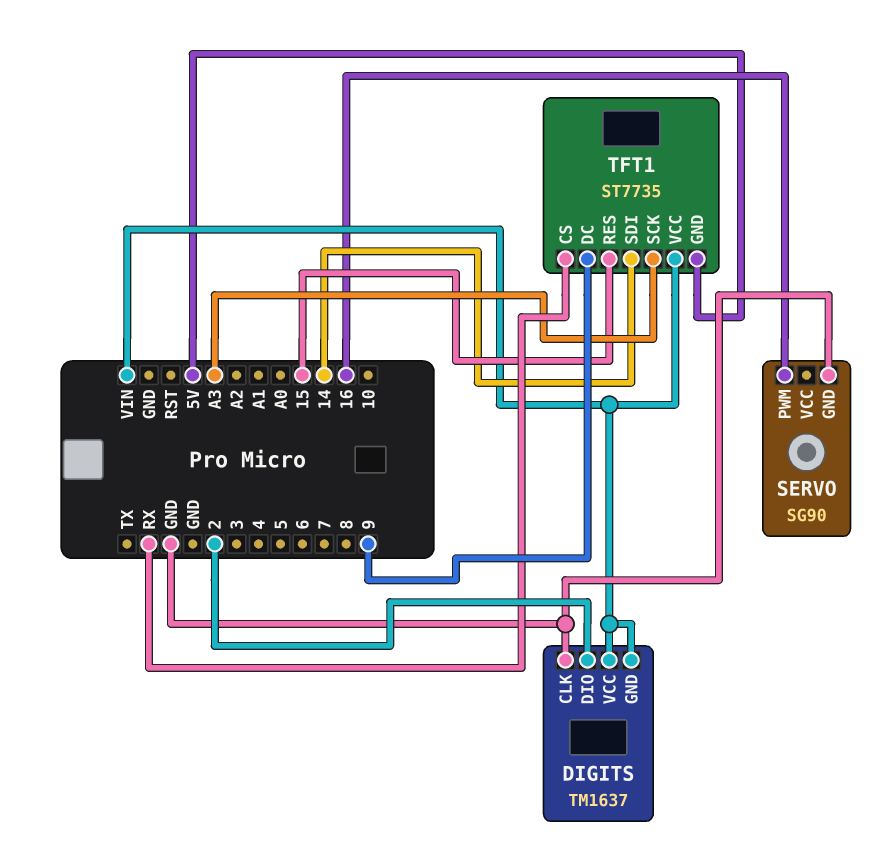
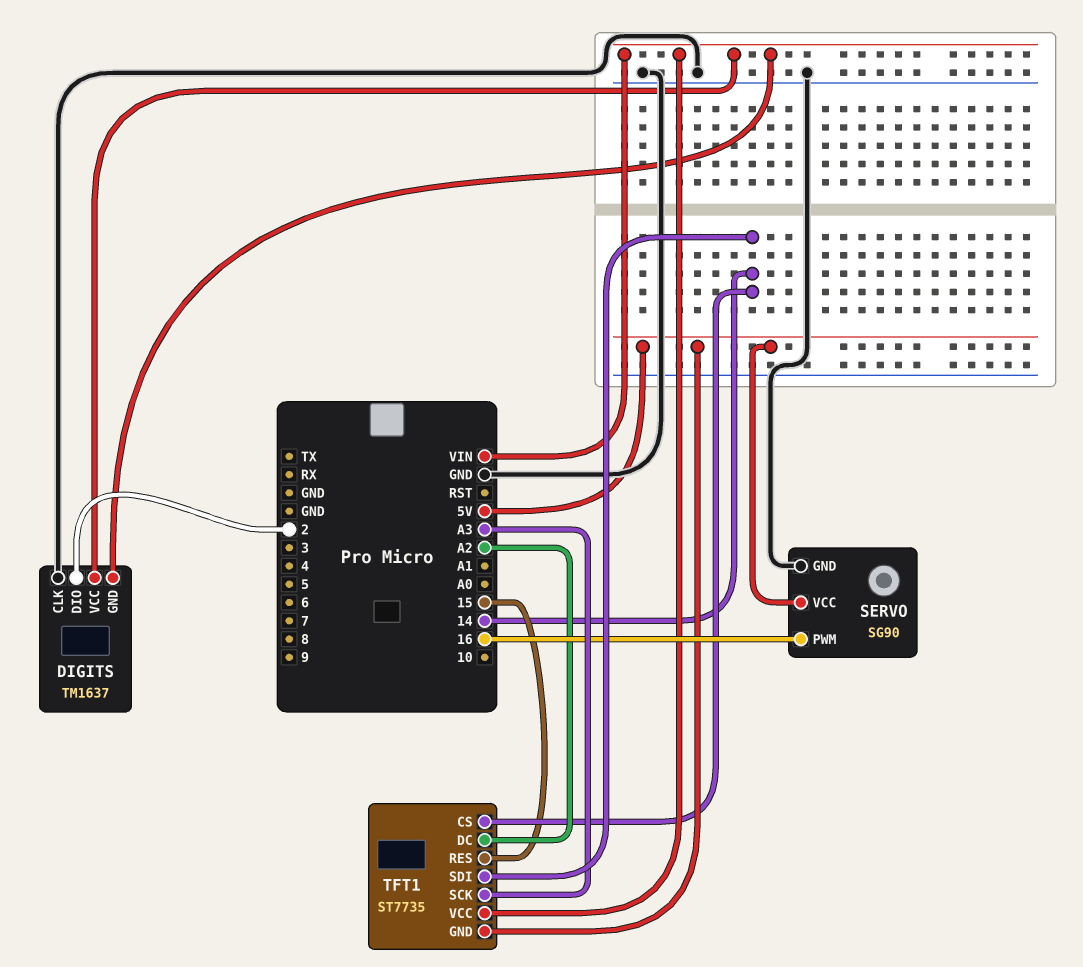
SERVO pin VCC: none -> 5V
TFT1 pin CS: RX -> 14
TFT1 pin DC: 9 -> A2

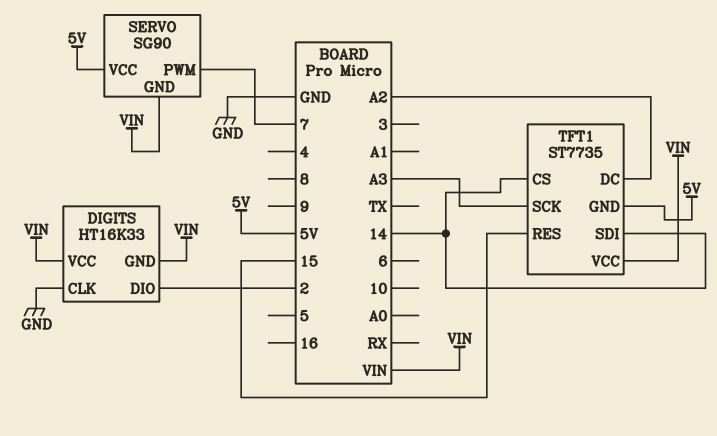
DIGITS: TM1637 -> HT16K33
SERVO pin GND: GND -> VIN
SERVO pin PWM: 16 -> 7

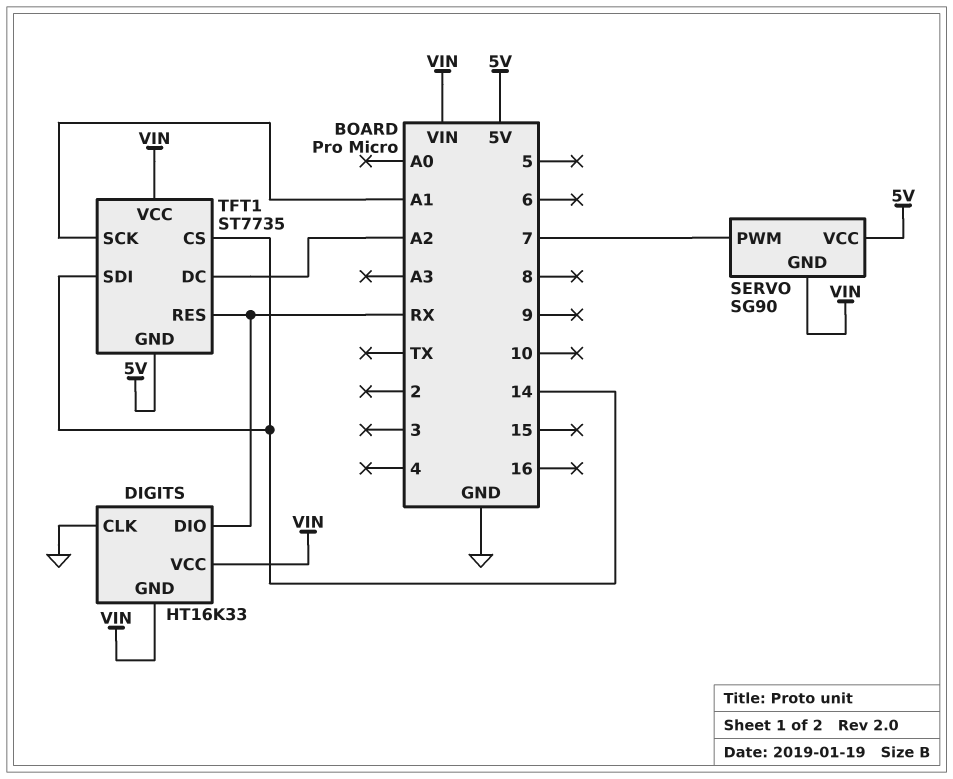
DIGITS pin DIO: 2 -> RX
TFT1 pin RES: 15 -> RX
TFT1 pin SCK: A3 -> A1

